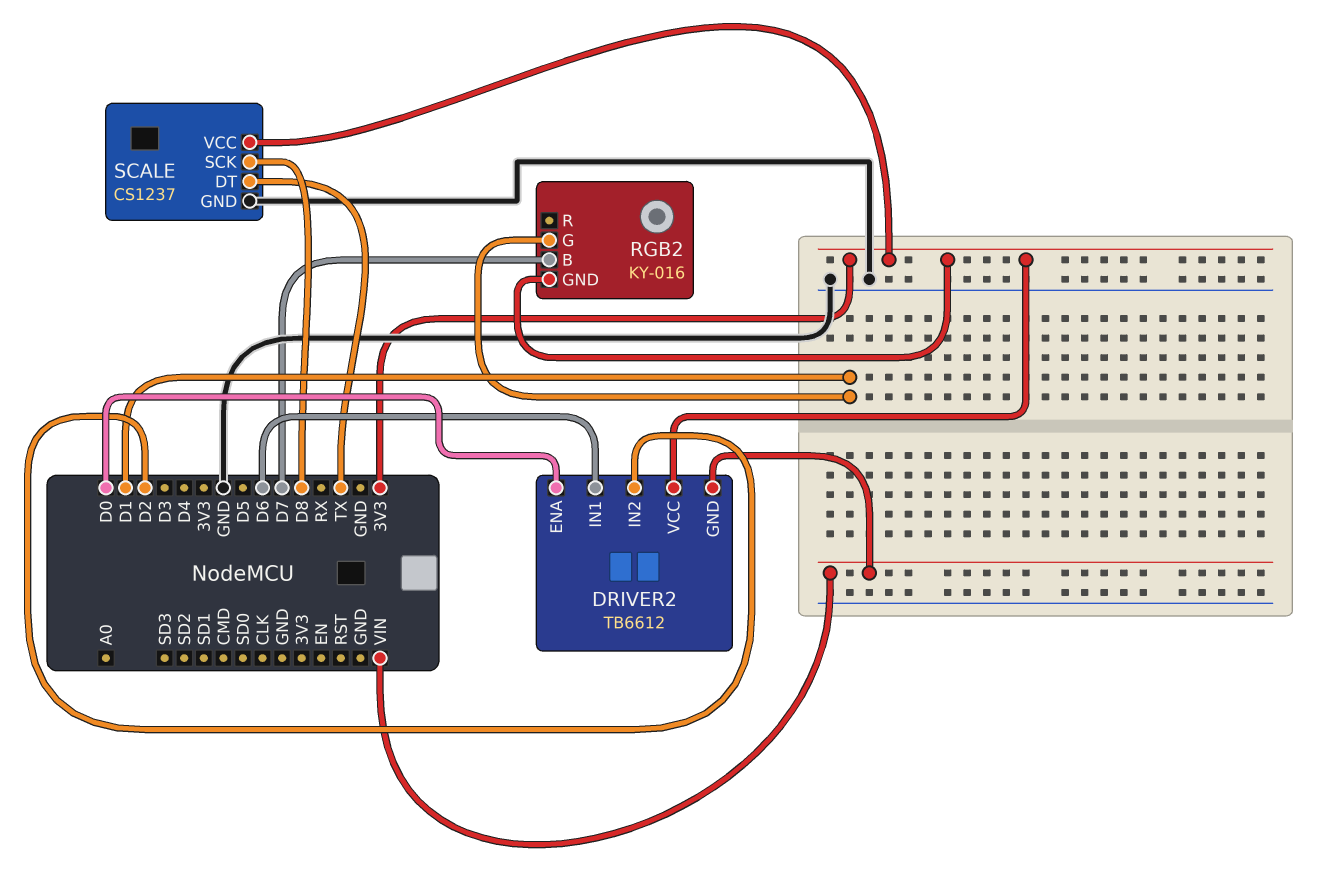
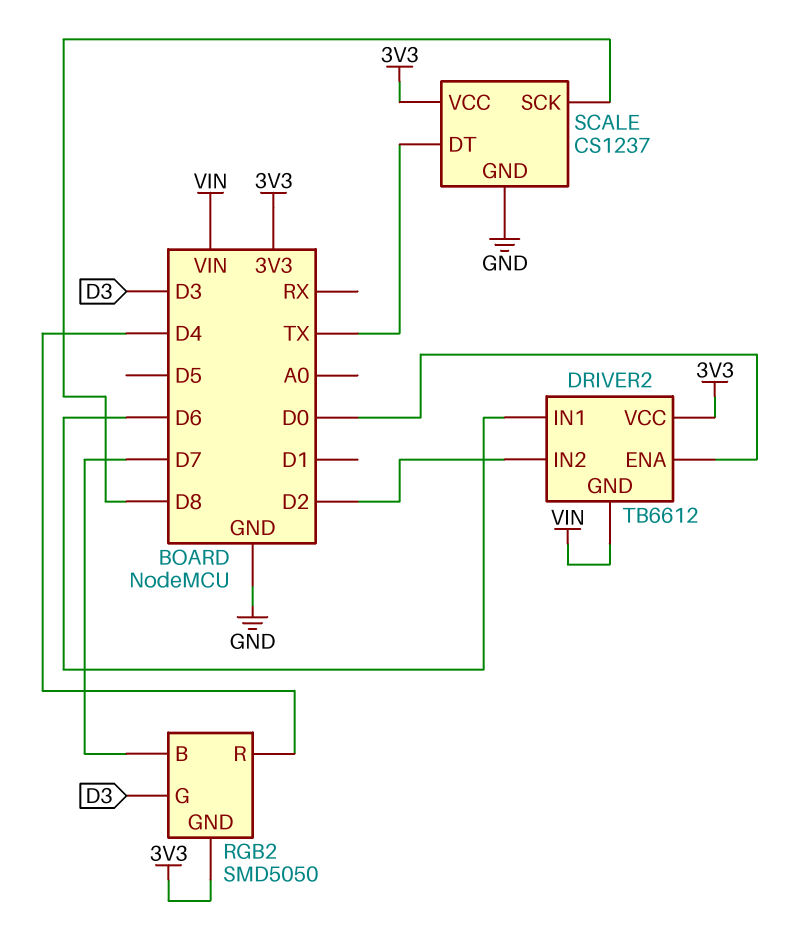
RGB2: KY-016 -> SMD5050
RGB2 pin G: D1 -> D3
RGB2 pin R: none -> D4

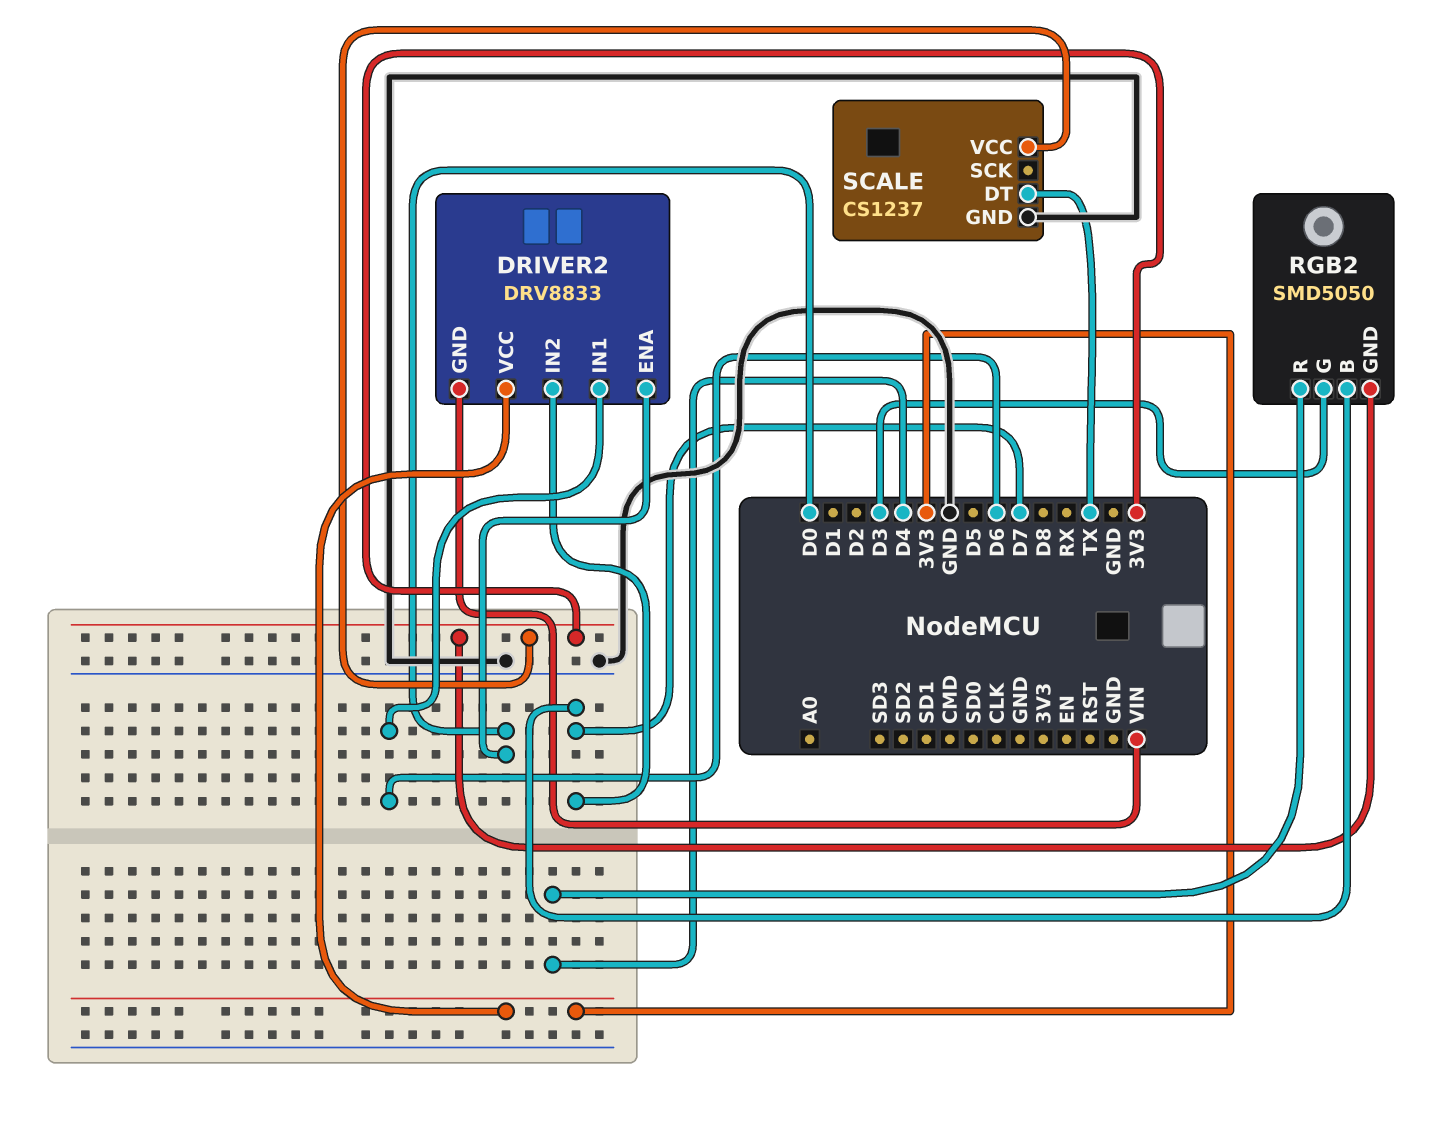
DRIVER2: TB6612 -> DRV8833
DRIVER2 pin IN2: D2 -> D7
SCALE pin SCK: D8 -> none

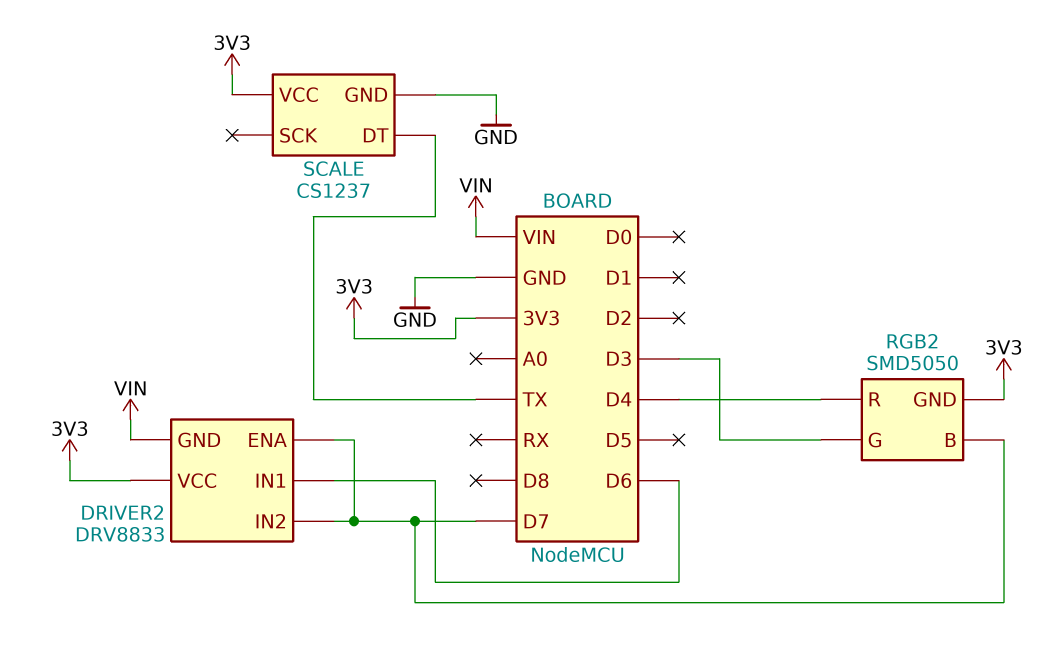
DRIVER2 pin ENA: D0 -> D7

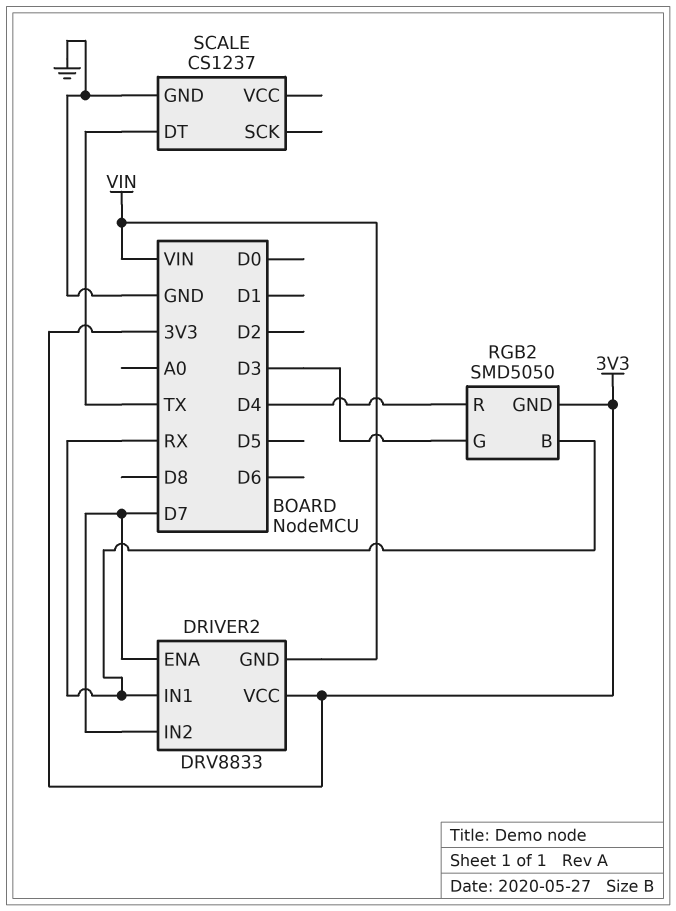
DRIVER2 pin IN1: D6 -> RX
RGB2 pin B: D7 -> RX
SCALE pin VCC: 3V3 -> none

